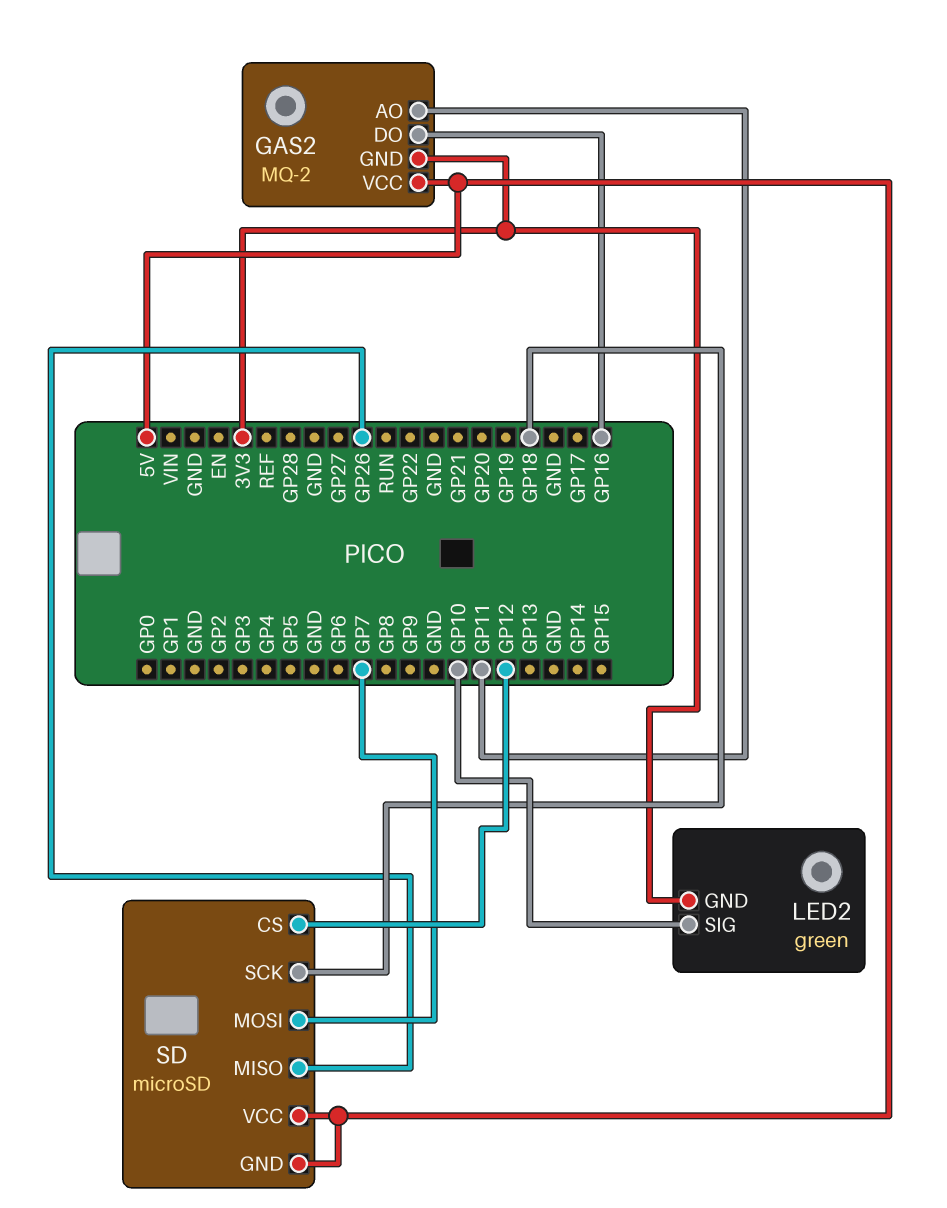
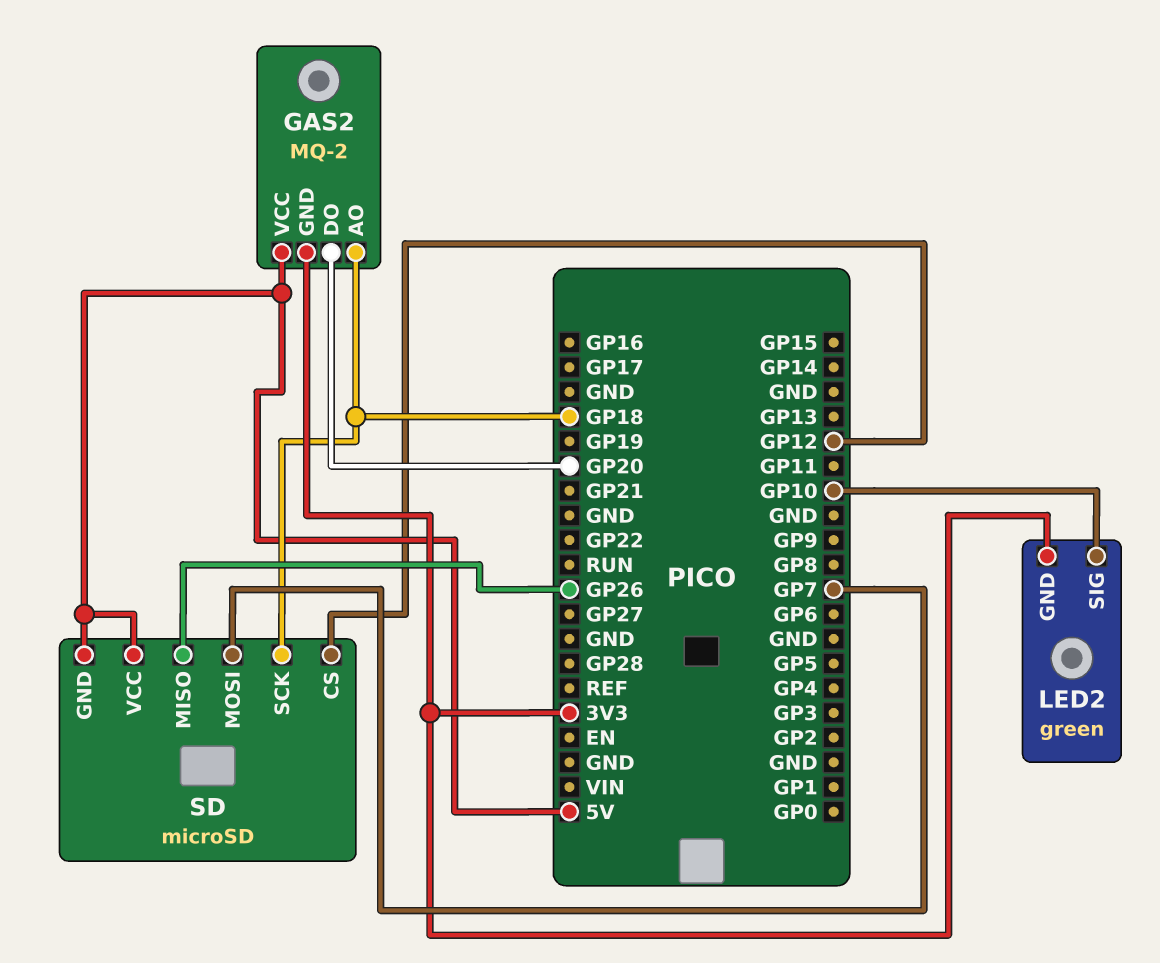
GAS2 pin AO: GP11 -> GP18
GAS2 pin DO: GP16 -> GP20

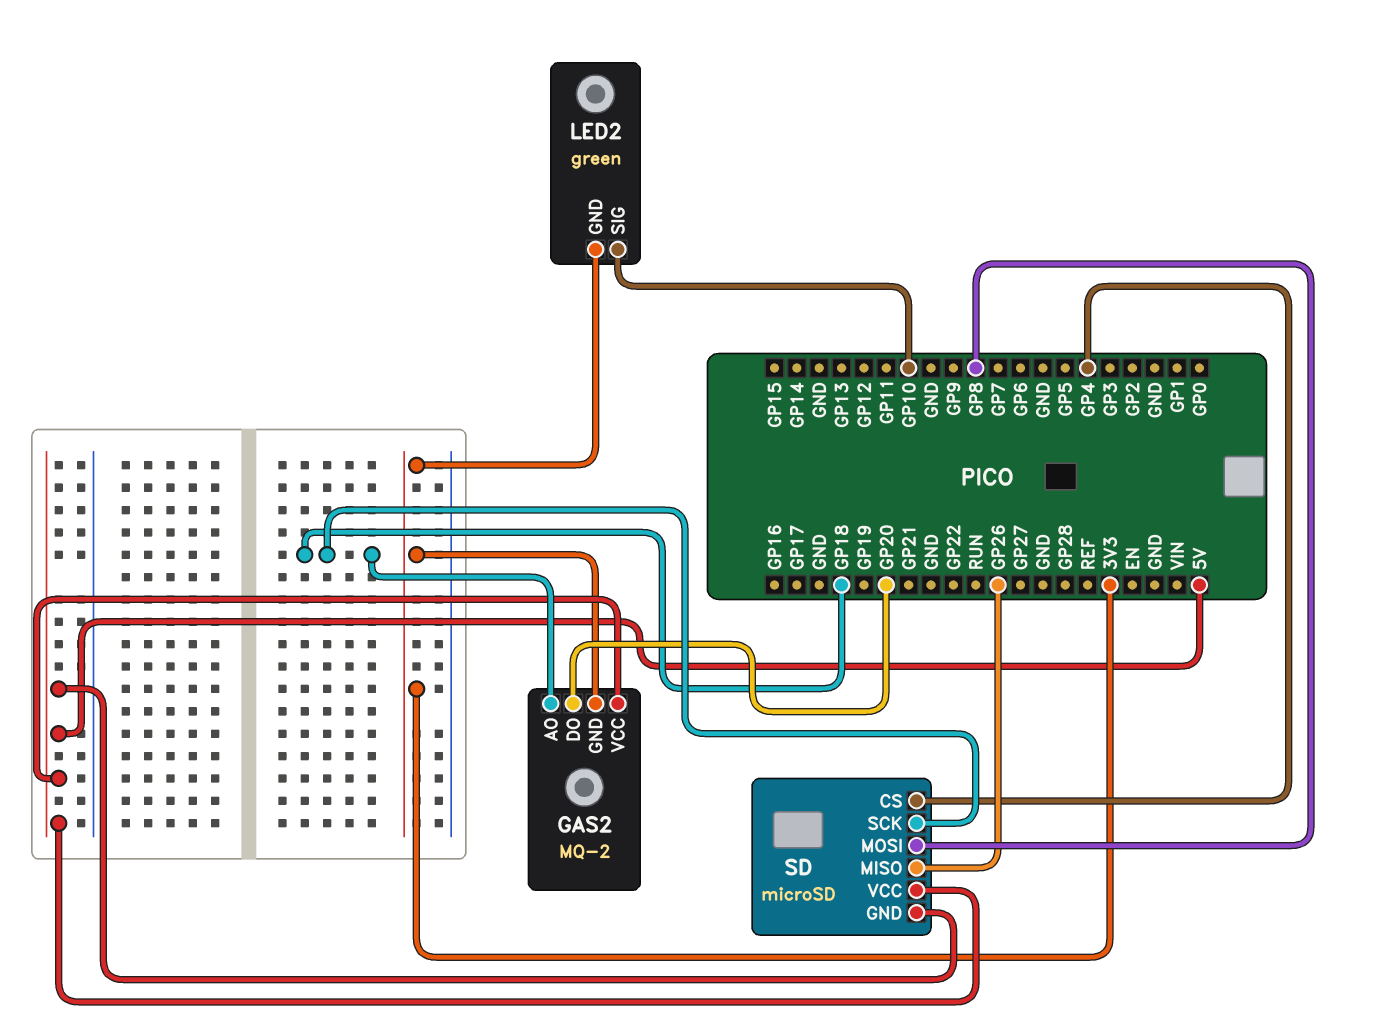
SD pin CS: GP12 -> GP4
SD pin MOSI: GP7 -> GP8

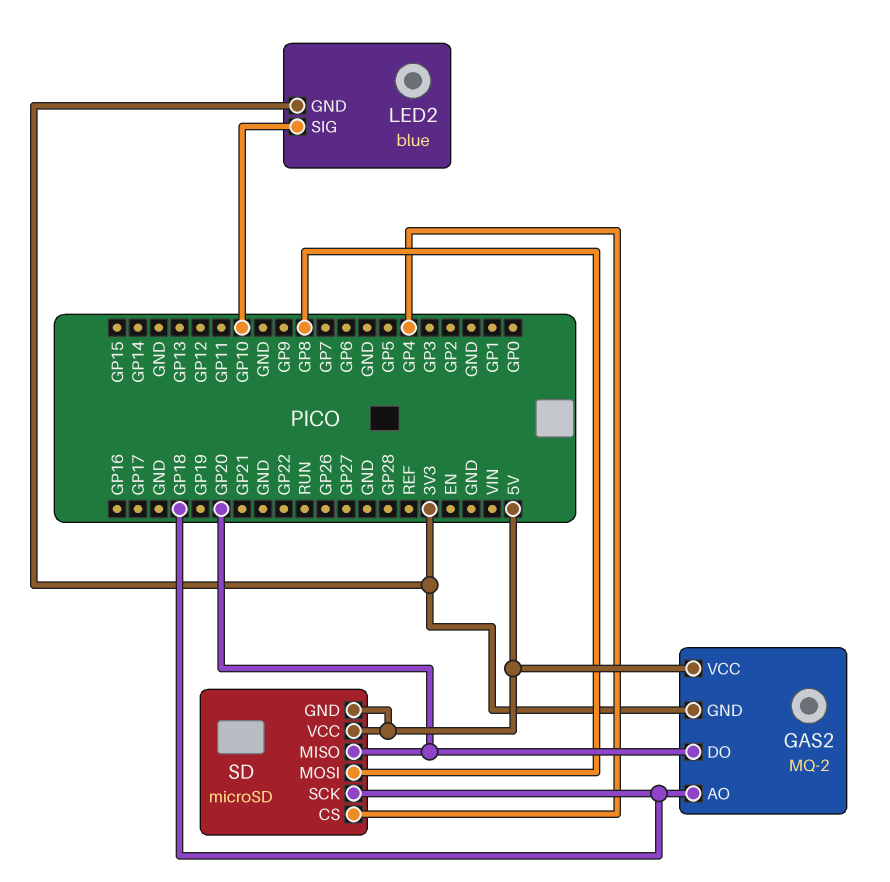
LED2: green -> blue
SD pin MISO: GP26 -> GP20

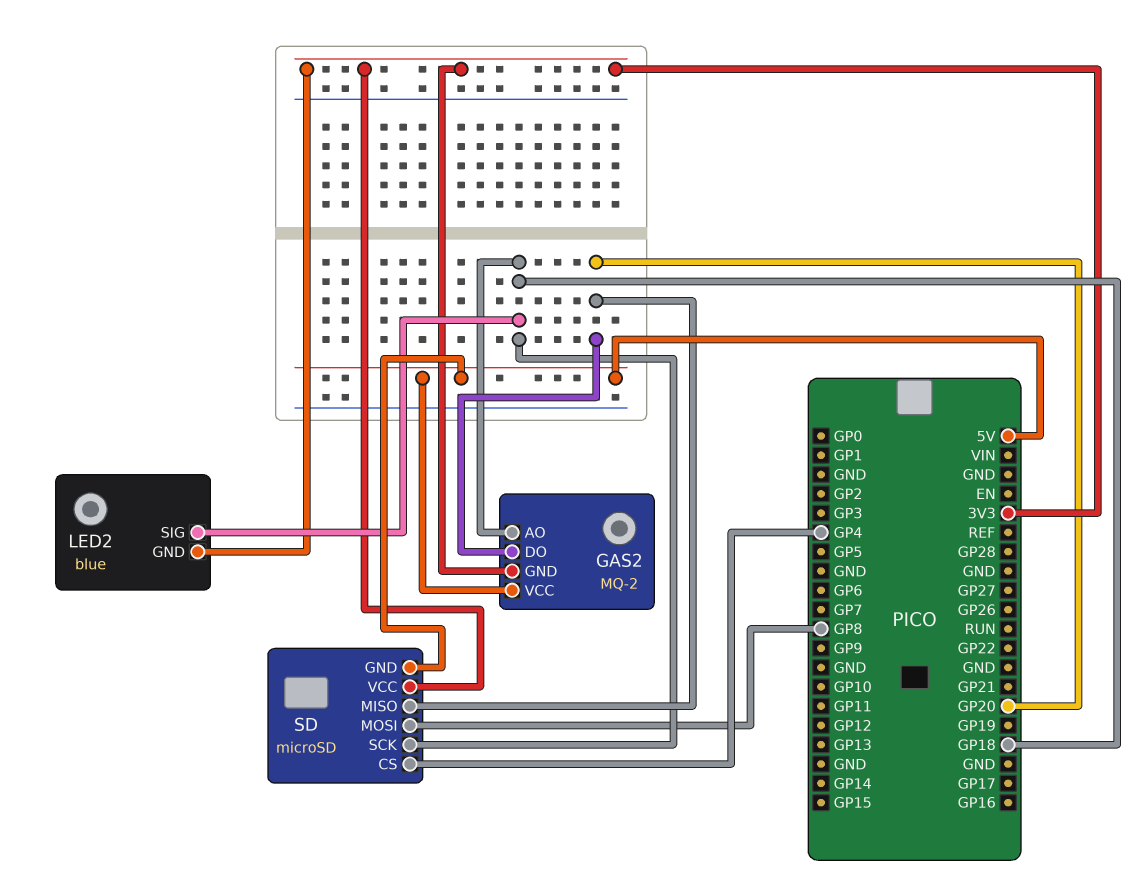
LED2 pin SIG: GP10 -> GP18
SD pin VCC: 5V -> 3V3

